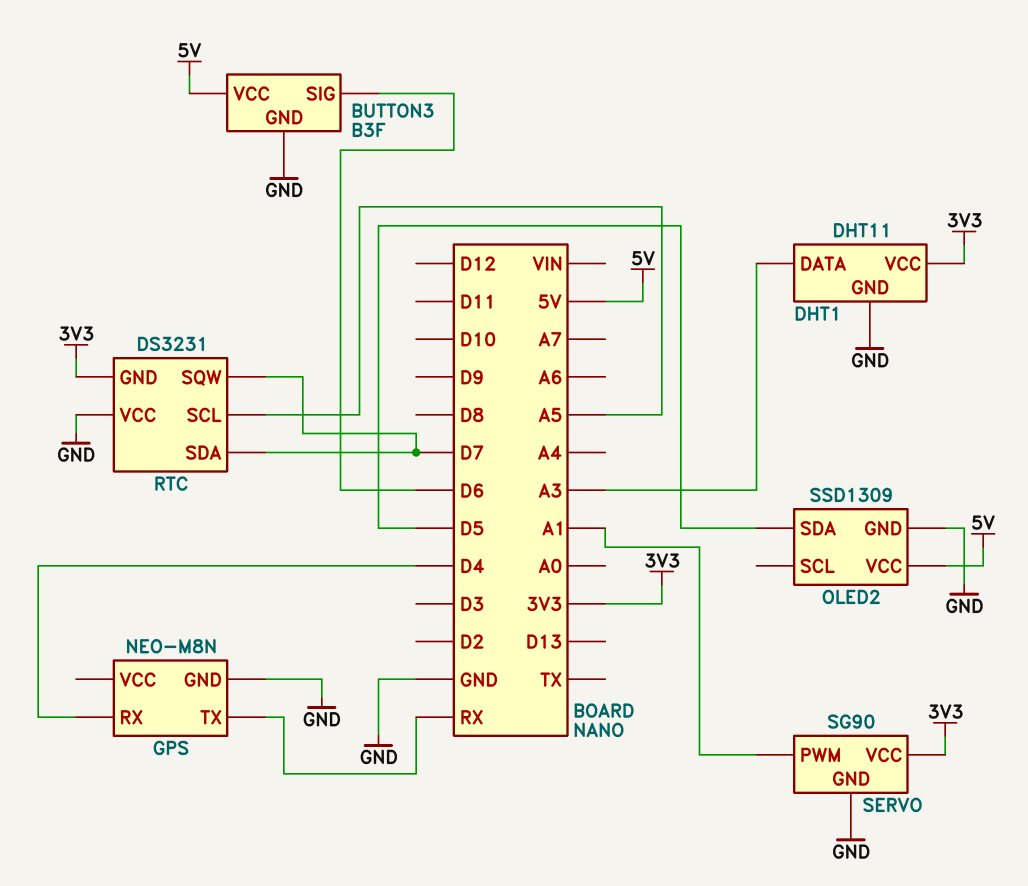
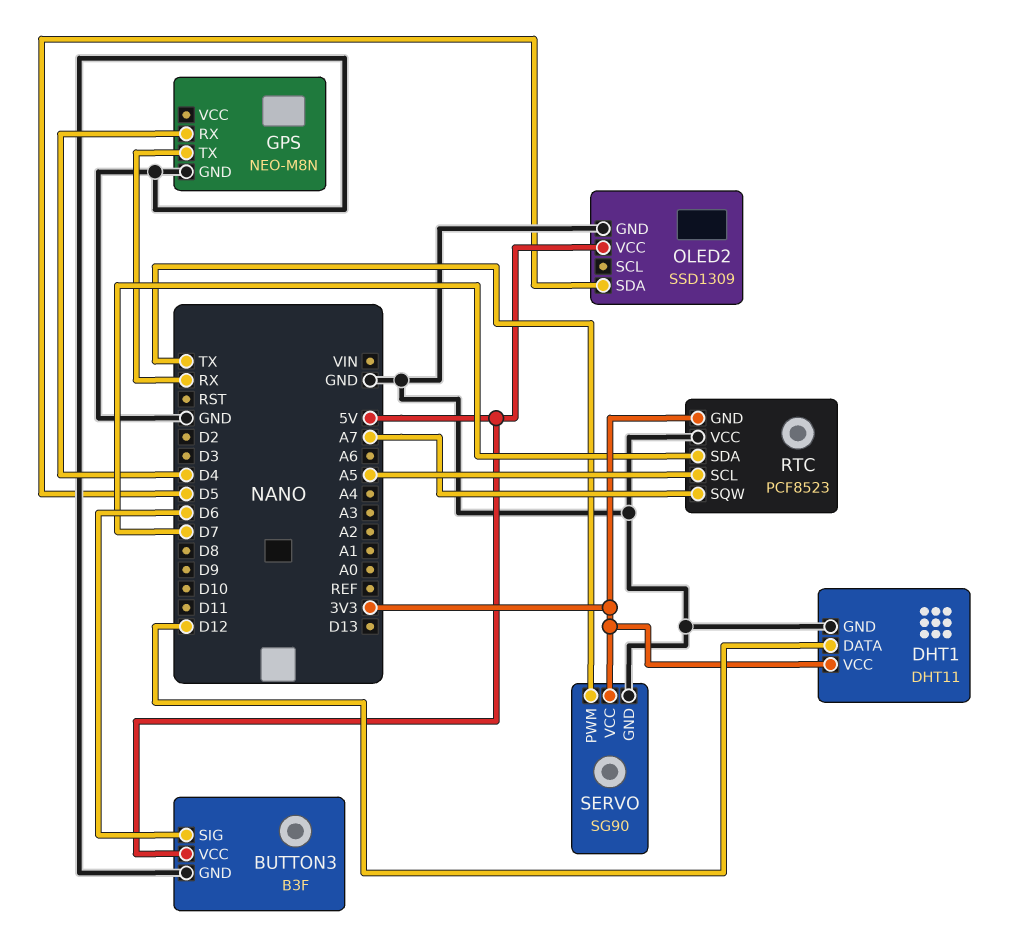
DHT1 pin DATA: A3 -> D12
RTC: DS3231 -> PCF8523
RTC pin SQW: D7 -> A7
SERVO pin PWM: A1 -> TX

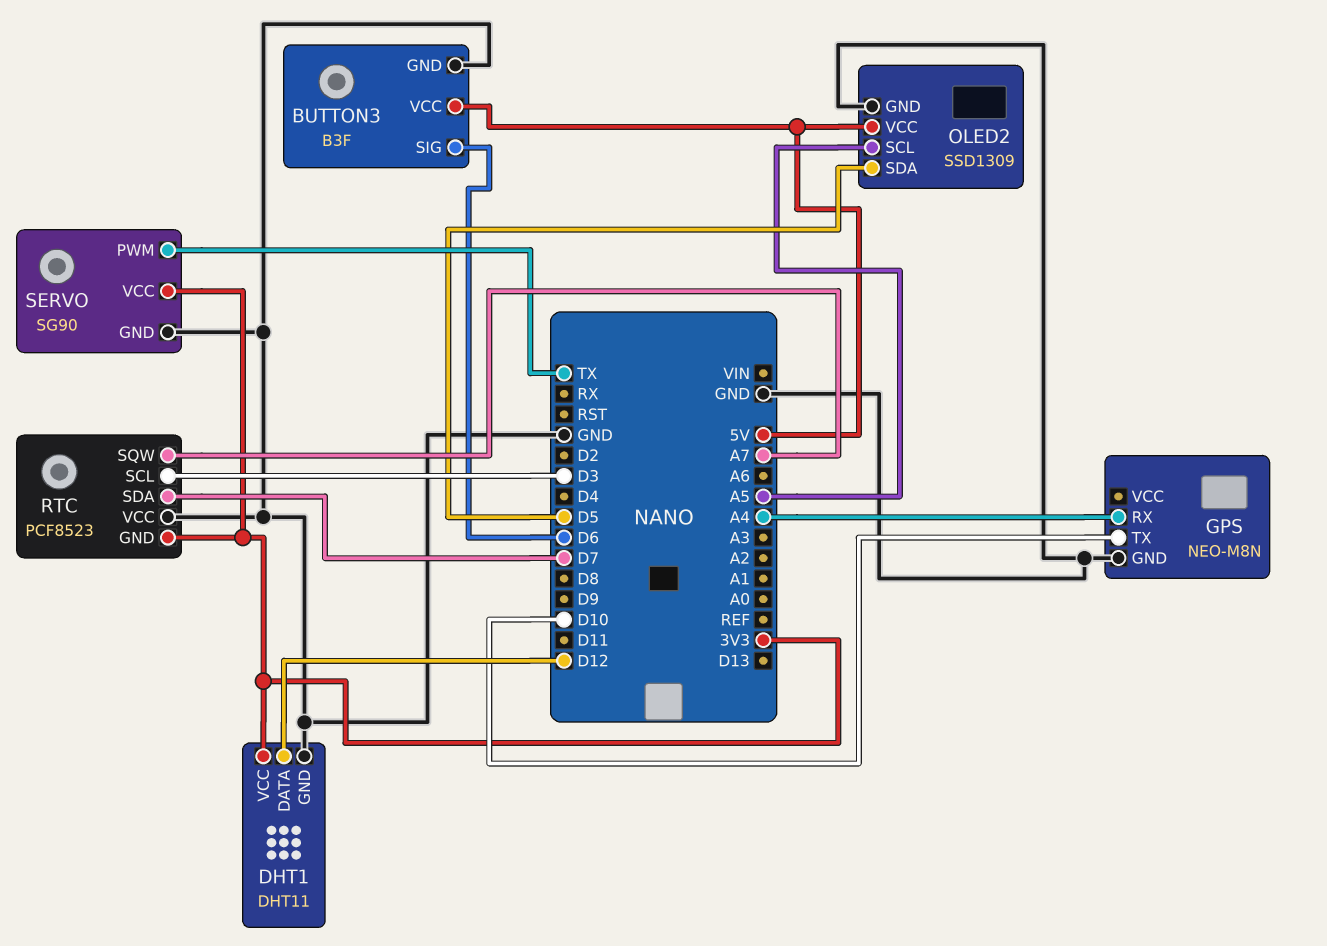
GPS pin RX: D4 -> A4
GPS pin TX: RX -> D10
OLED2 pin SCL: none -> A5
RTC pin SCL: A5 -> D3

